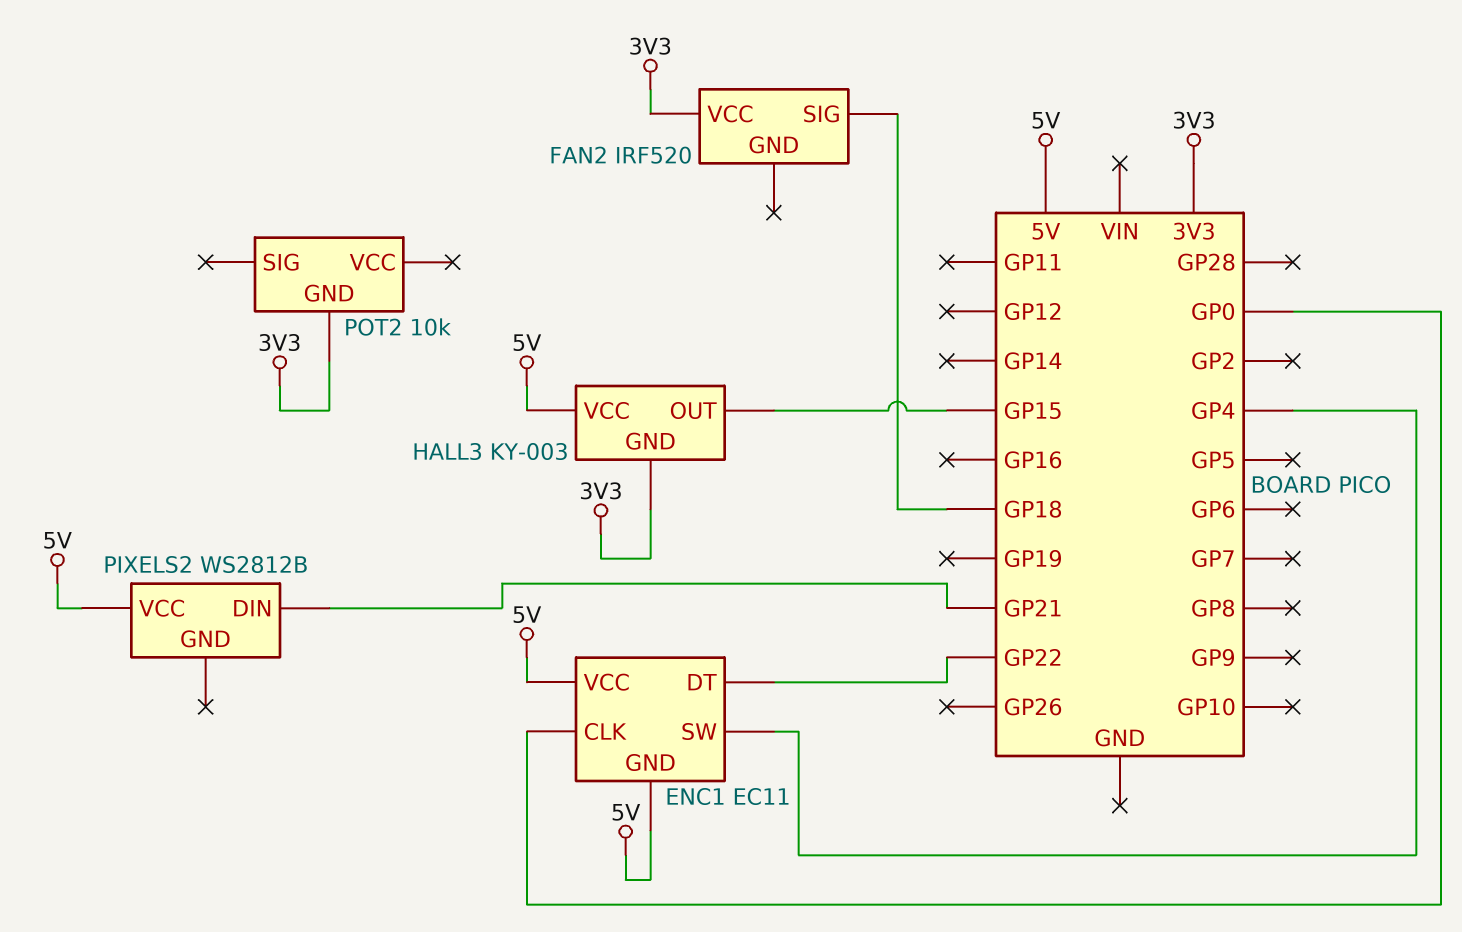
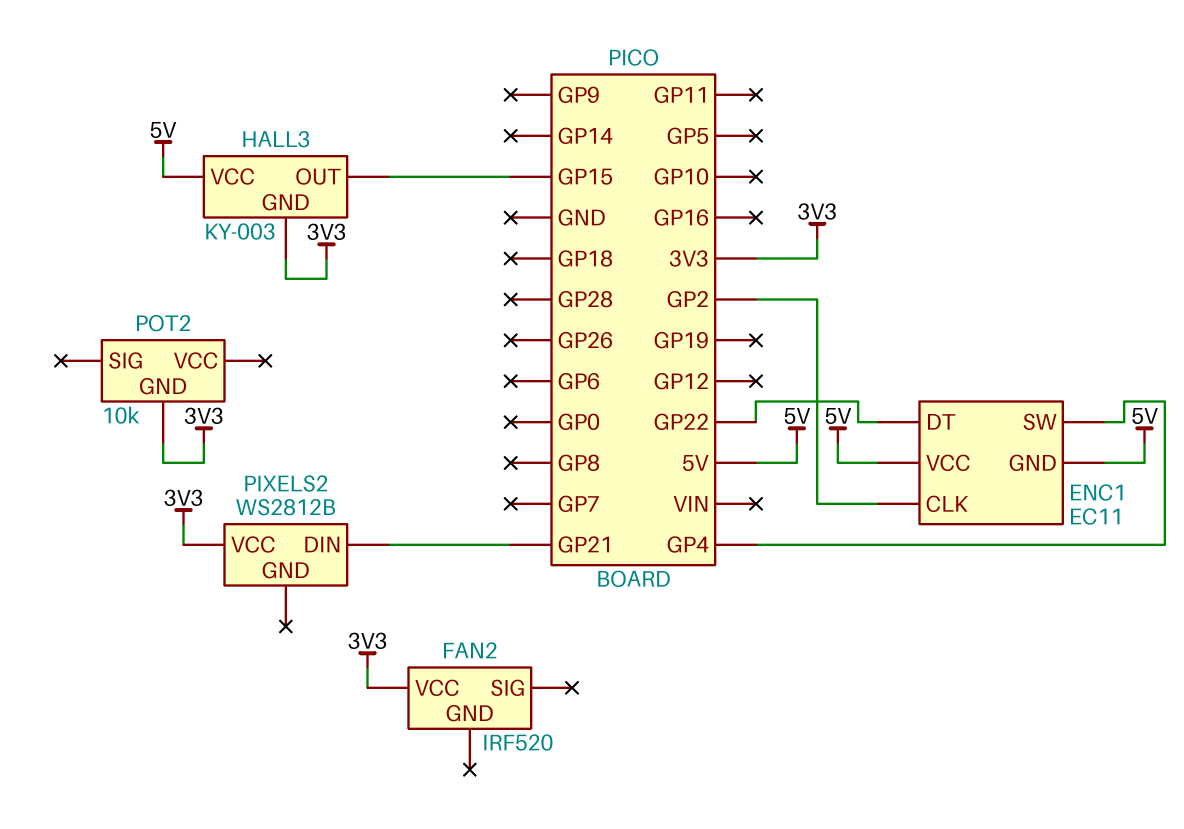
ENC1 pin CLK: GP0 -> GP2
FAN2 pin SIG: GP18 -> none
PIXELS2 pin VCC: 5V -> 3V3

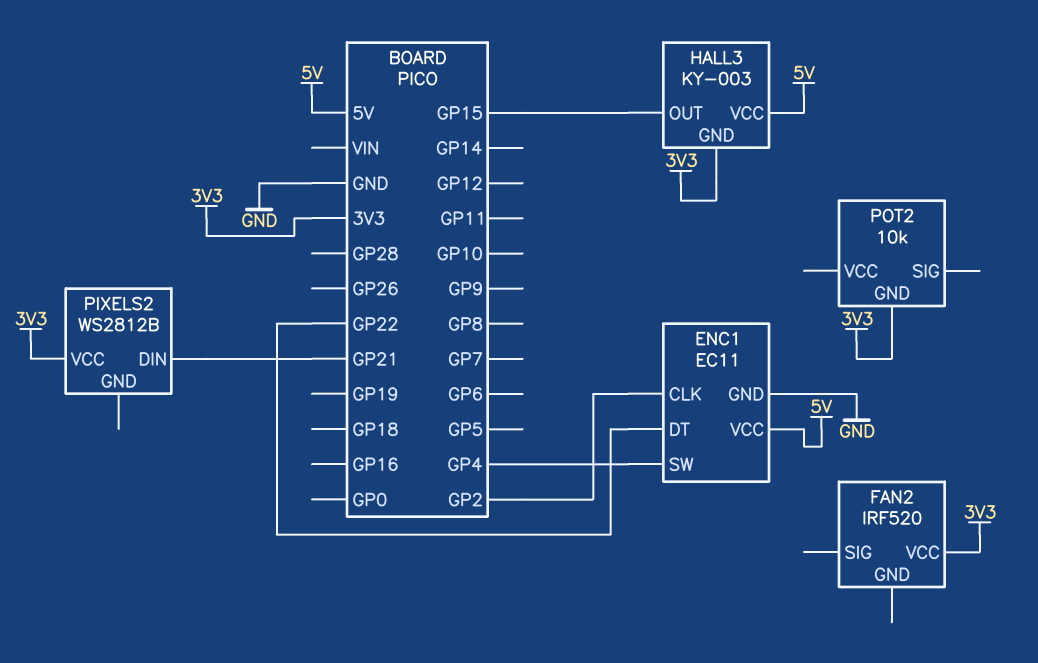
ENC1 pin GND: 5V -> GND

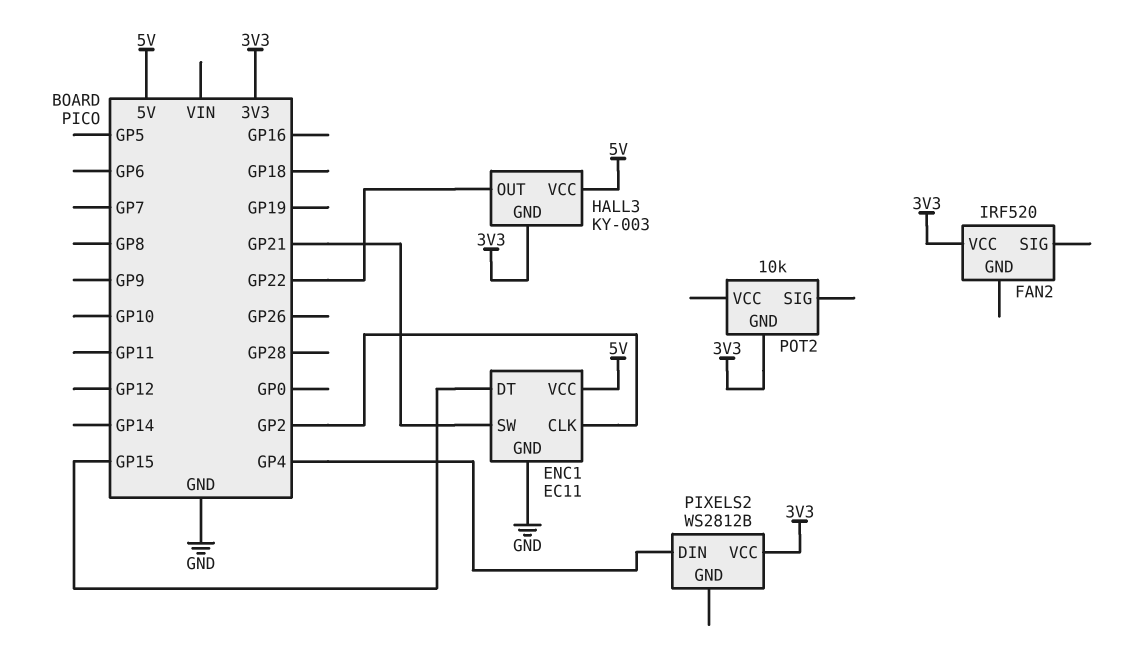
ENC1 pin DT: GP22 -> GP15
ENC1 pin SW: GP4 -> GP21
HALL3 pin OUT: GP15 -> GP22
PIXELS2 pin DIN: GP21 -> GP4

